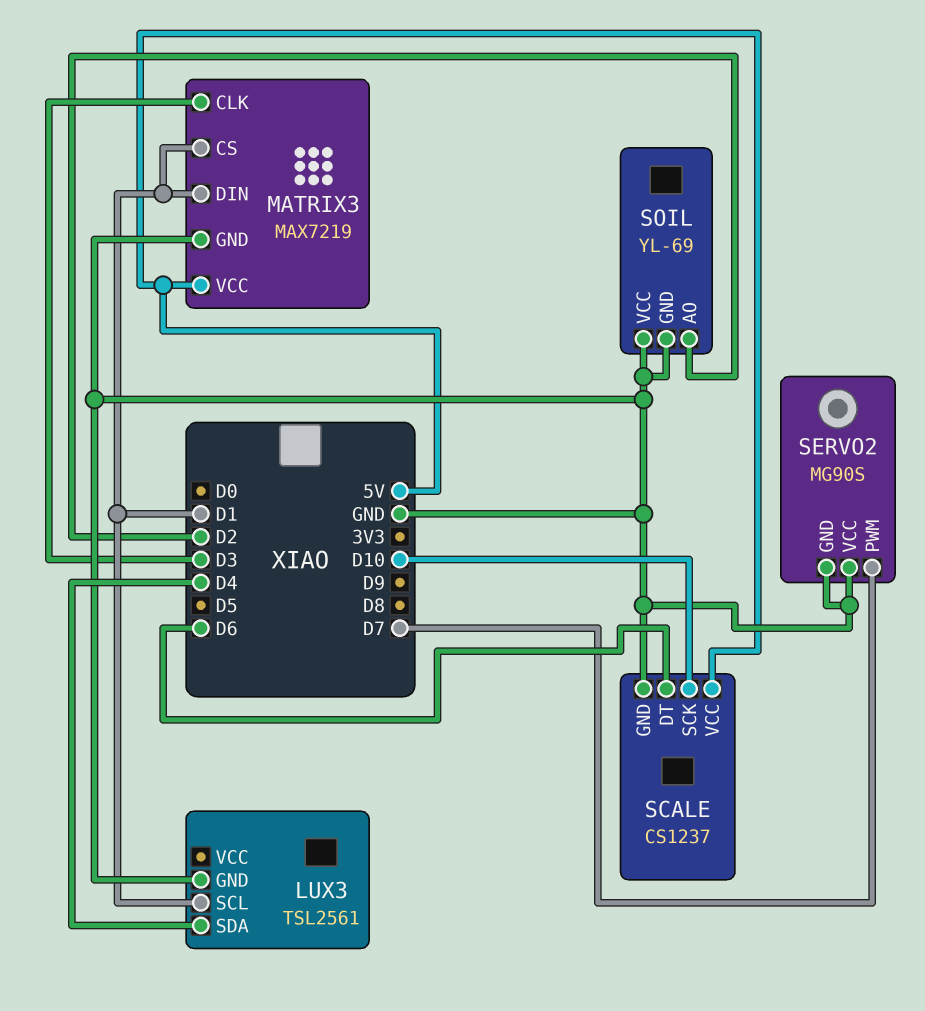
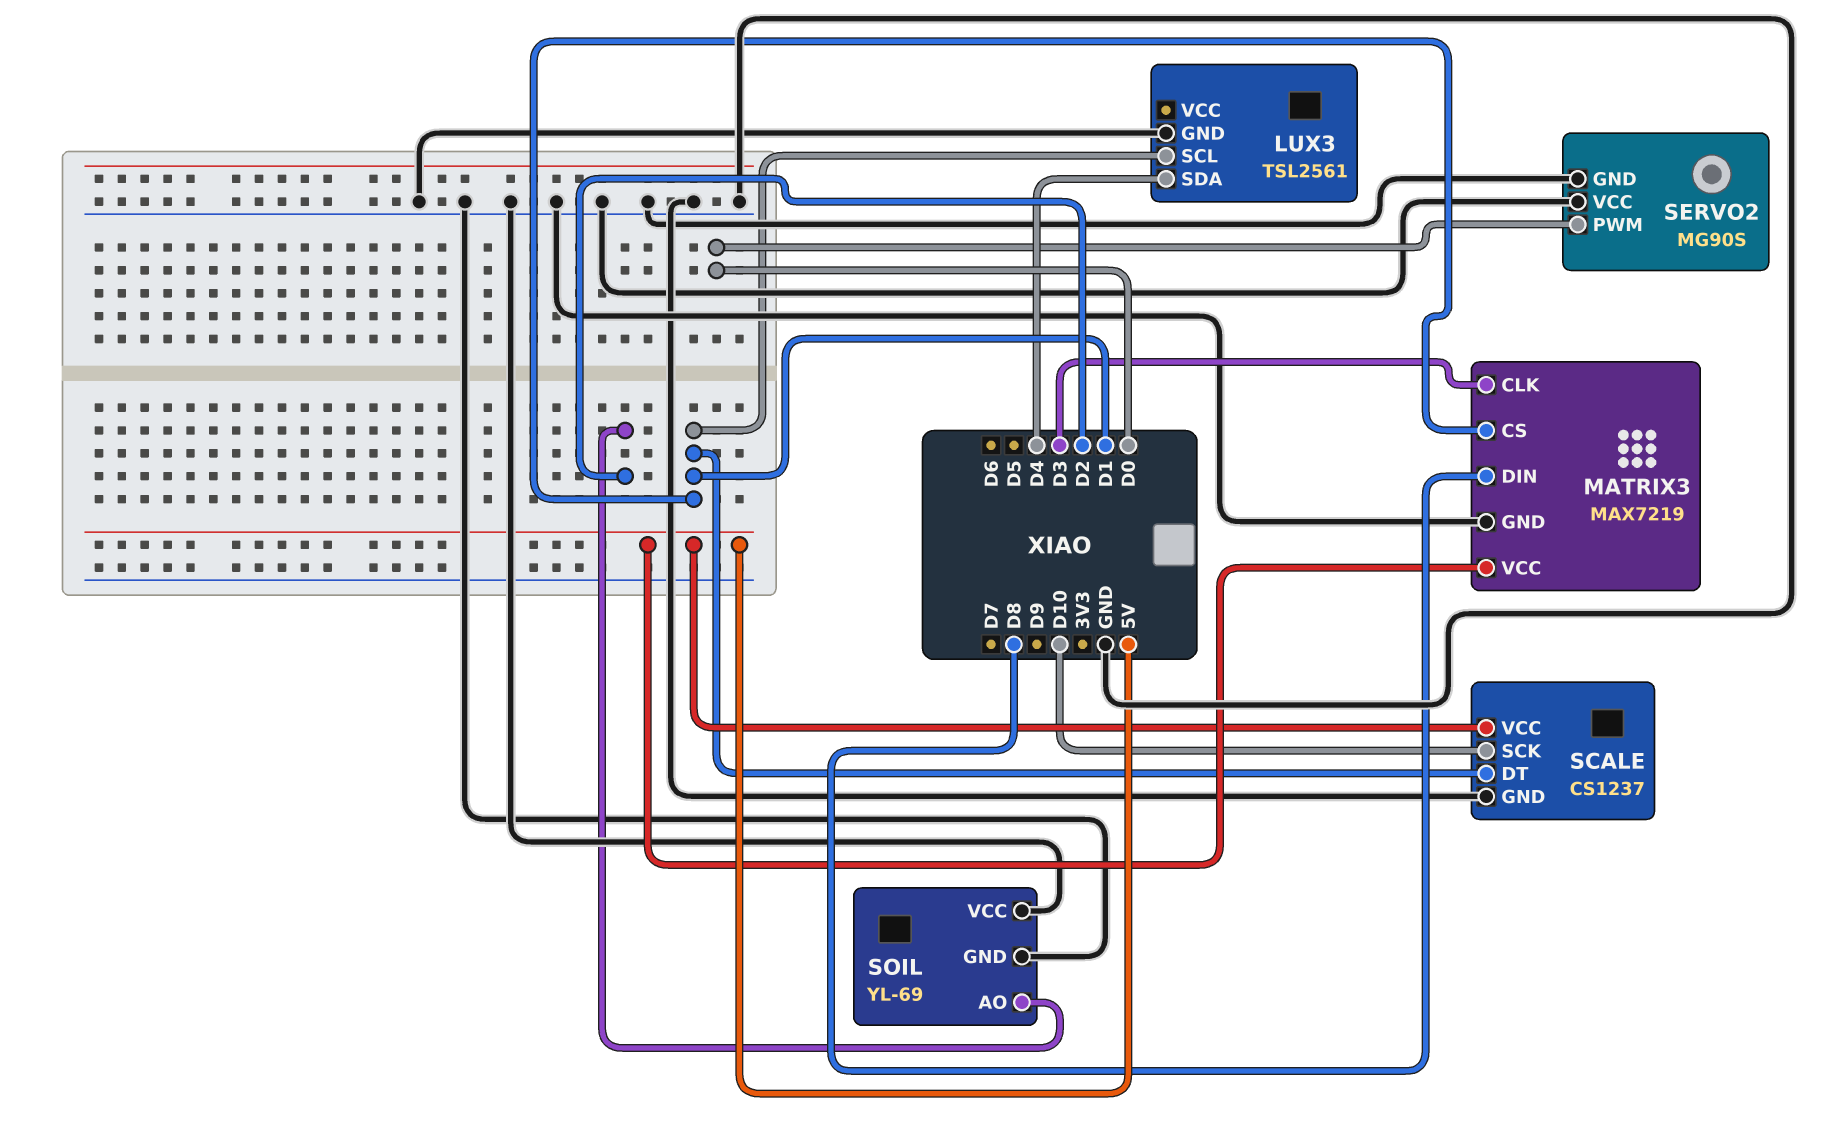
MATRIX3 pin DIN: D1 -> D8
SCALE pin DT: D6 -> D1
SERVO2 pin PWM: D7 -> D0

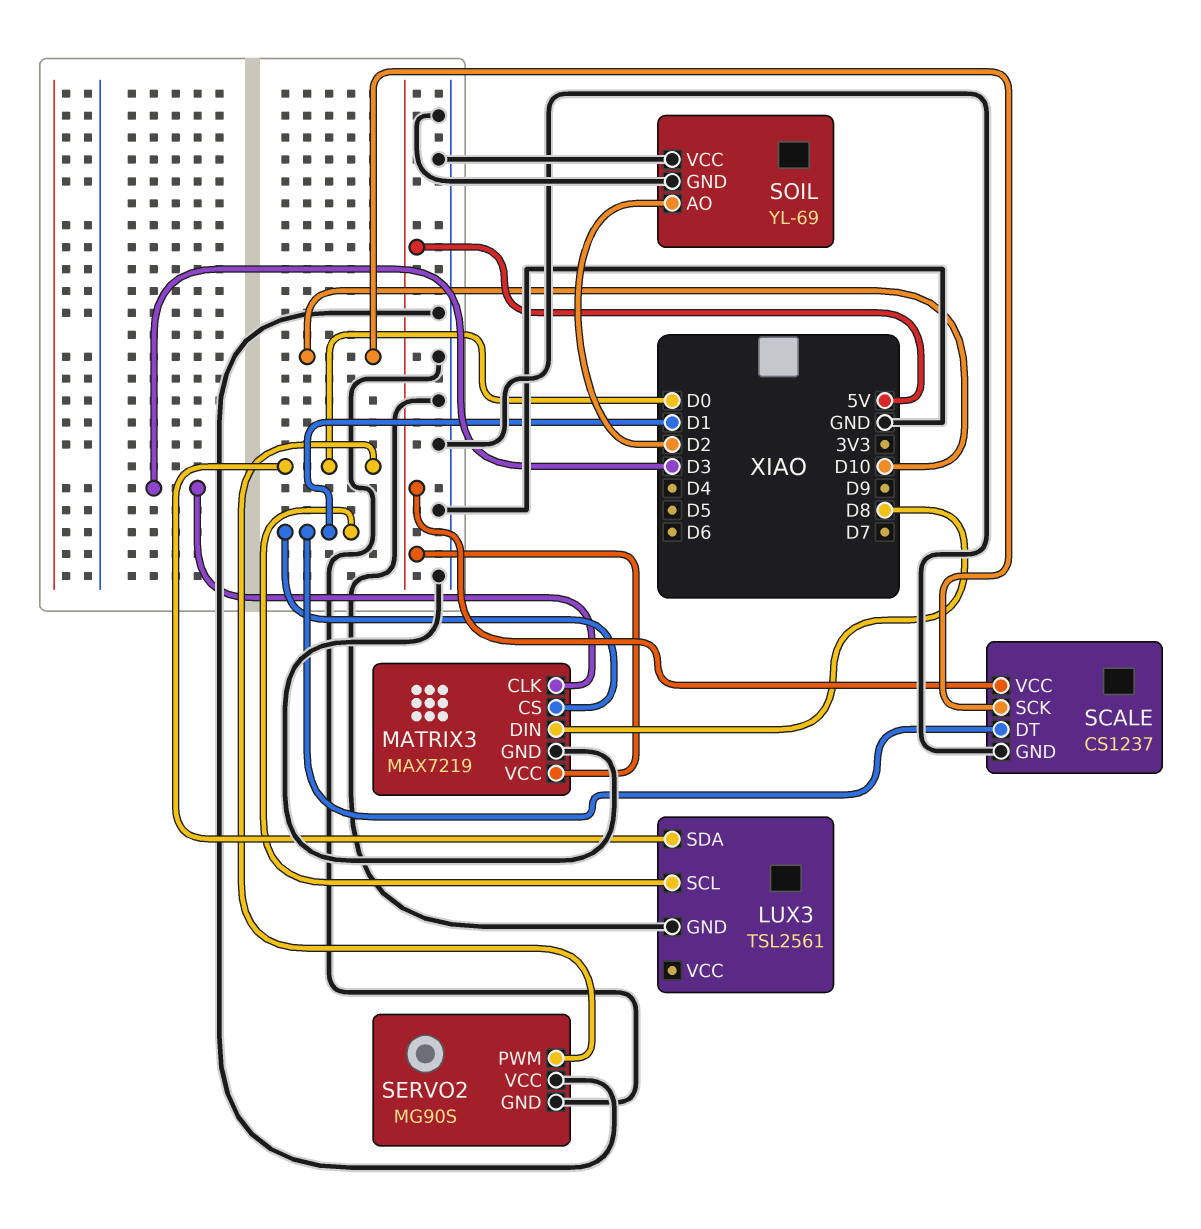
LUX3 pin SDA: D4 -> D0

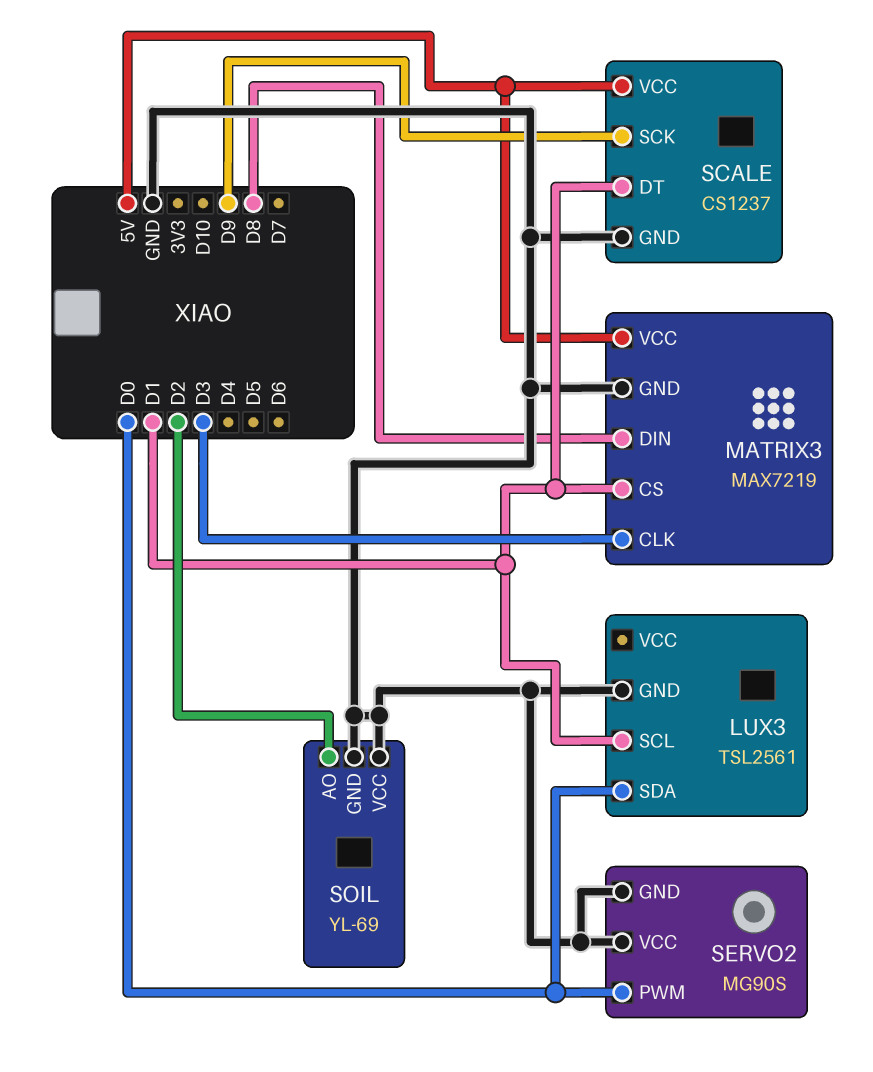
SCALE pin SCK: D10 -> D9

